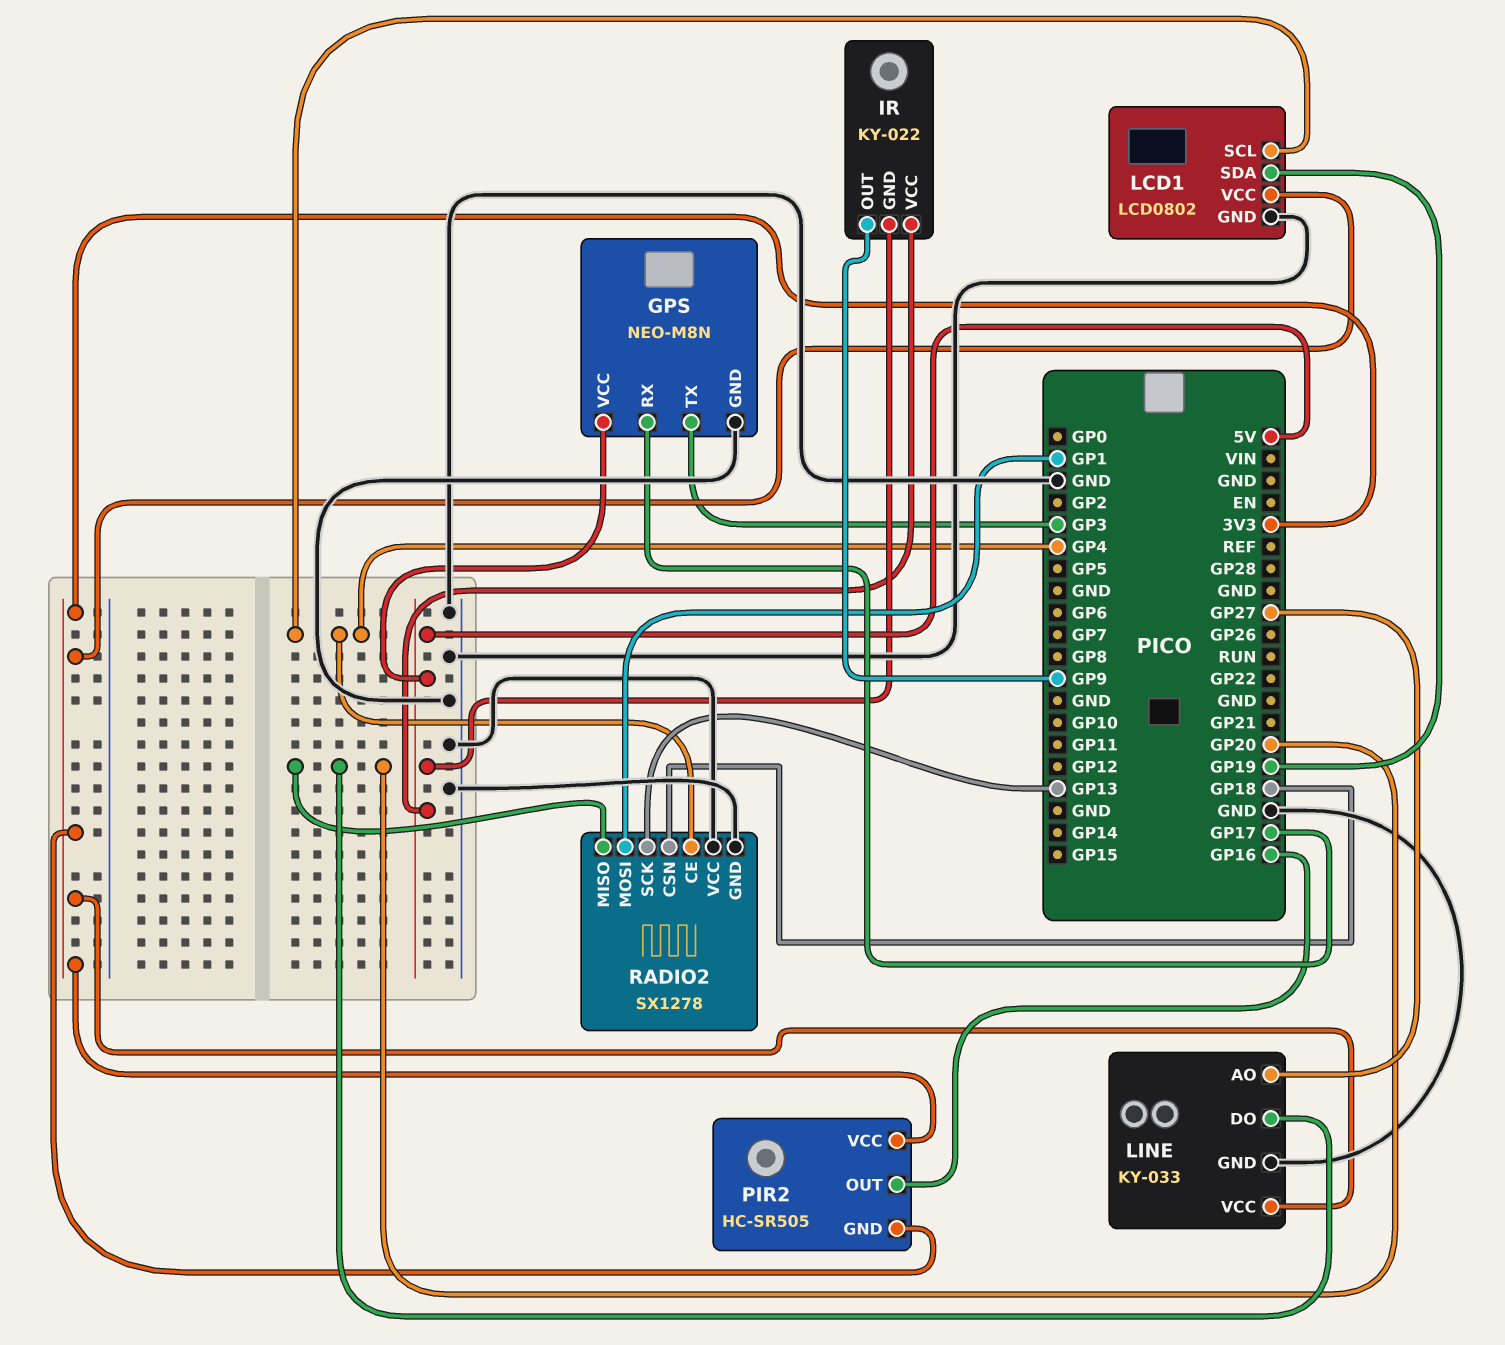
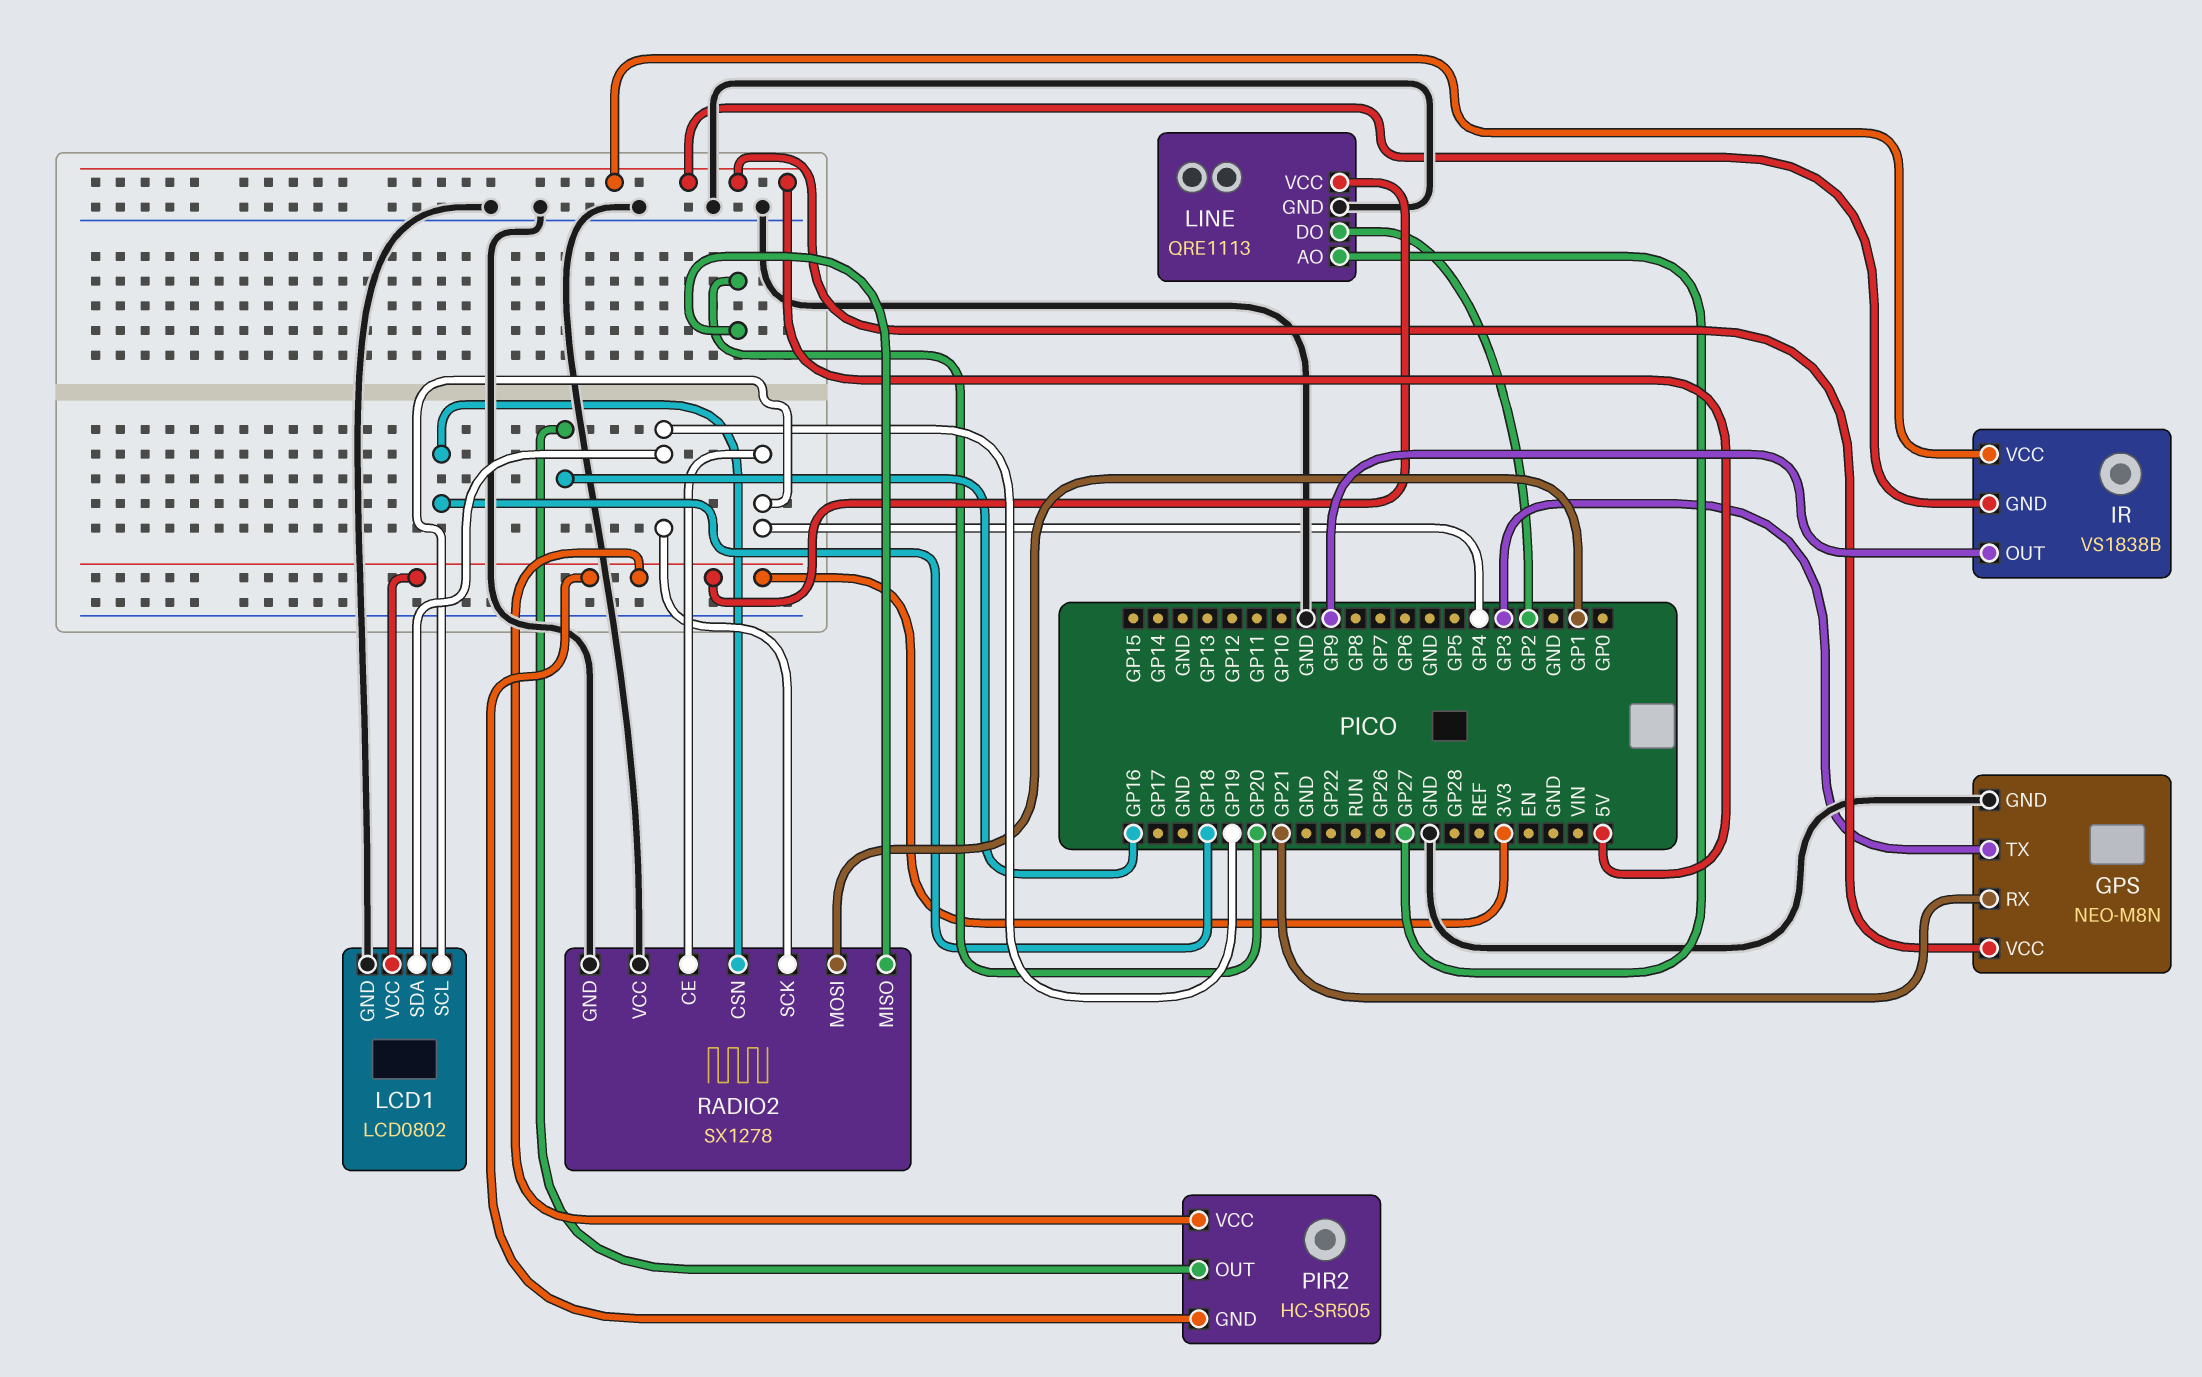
GPS pin RX: GP17 -> GP21
IR: KY-022 -> VS1838B
LINE: KY-033 -> QRE1113
LINE pin DO: GP20 -> GP2
RADIO2 pin SCK: GP13 -> GP19

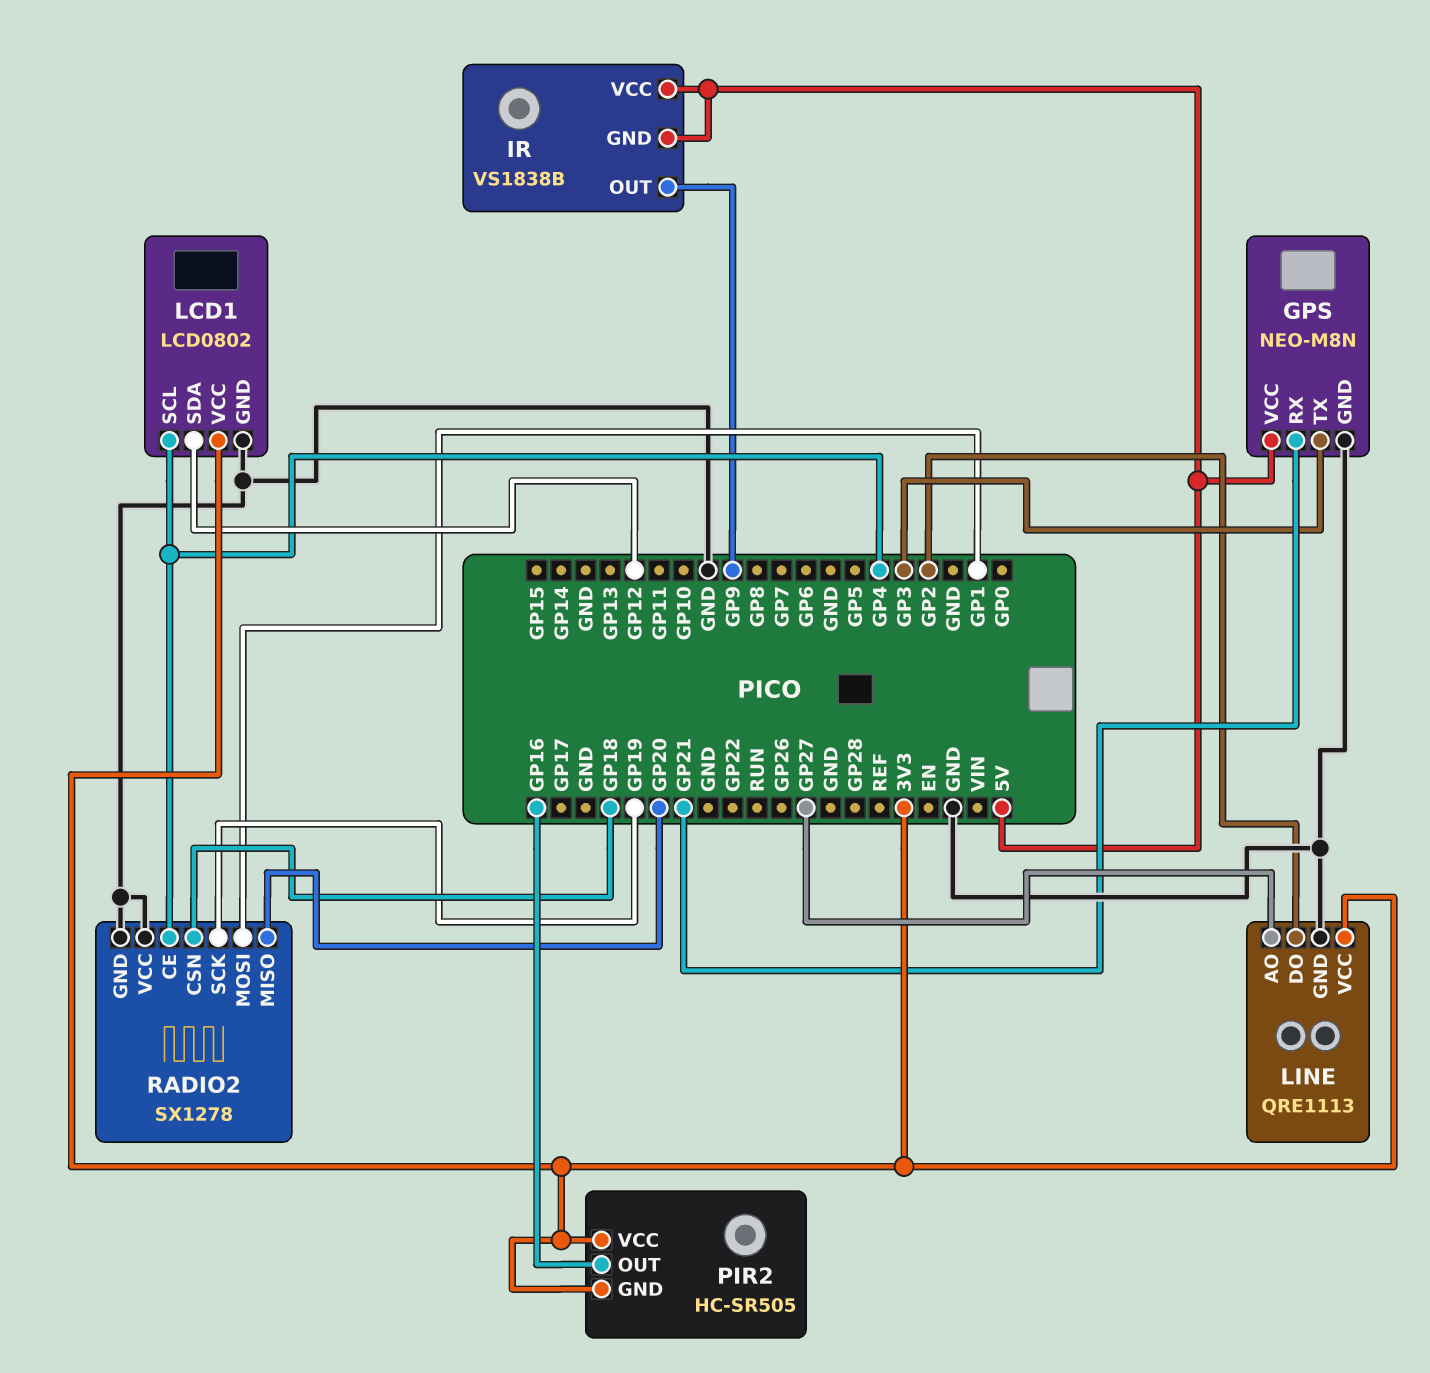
LCD1 pin SDA: GP19 -> GP12

